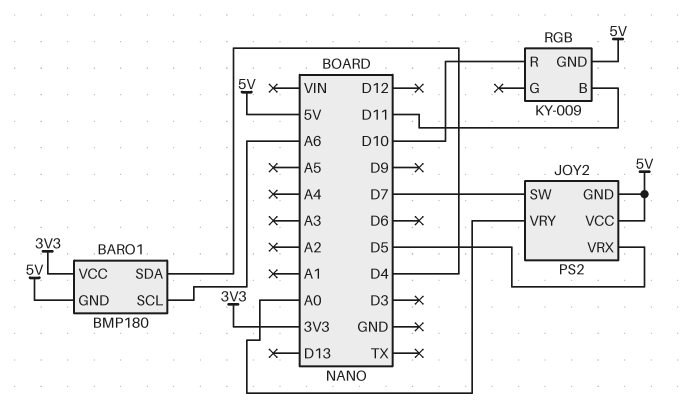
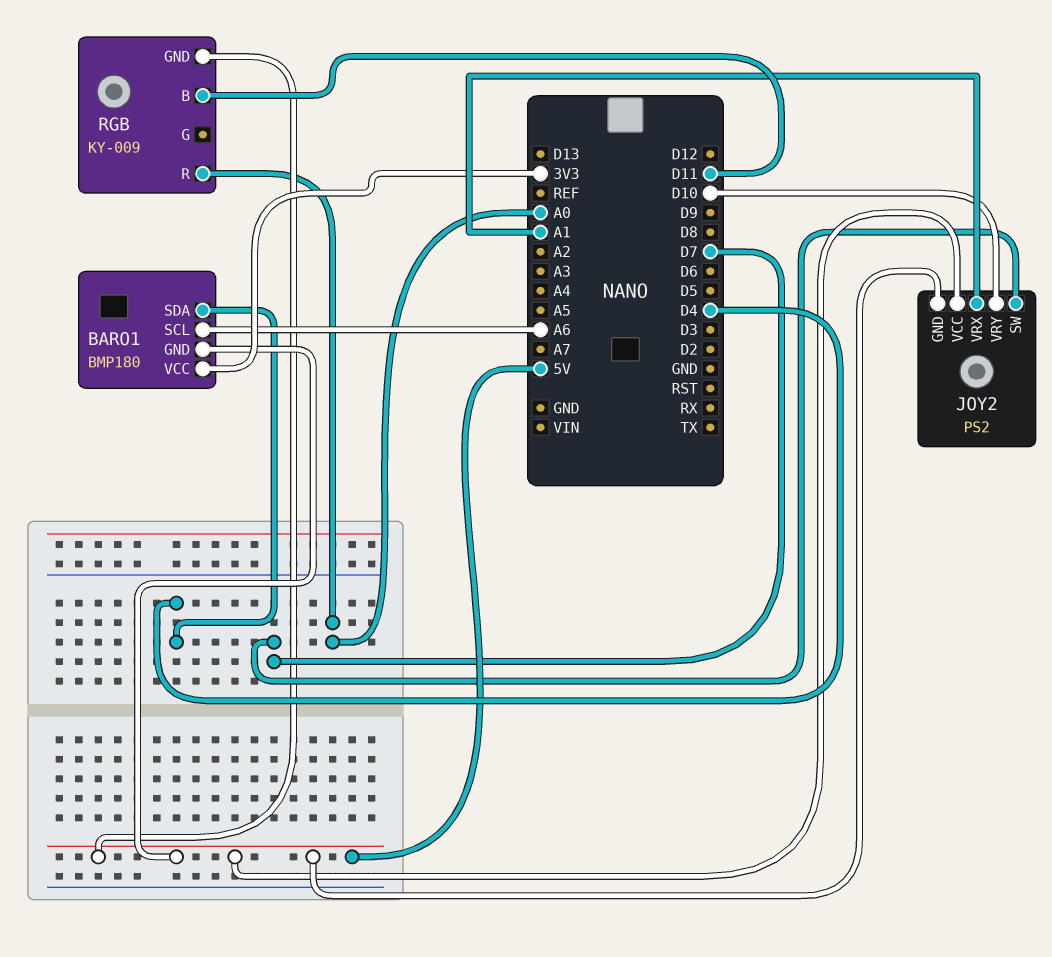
JOY2 pin VRX: D5 -> A1
JOY2 pin VRY: A0 -> D10
RGB pin R: D10 -> A0

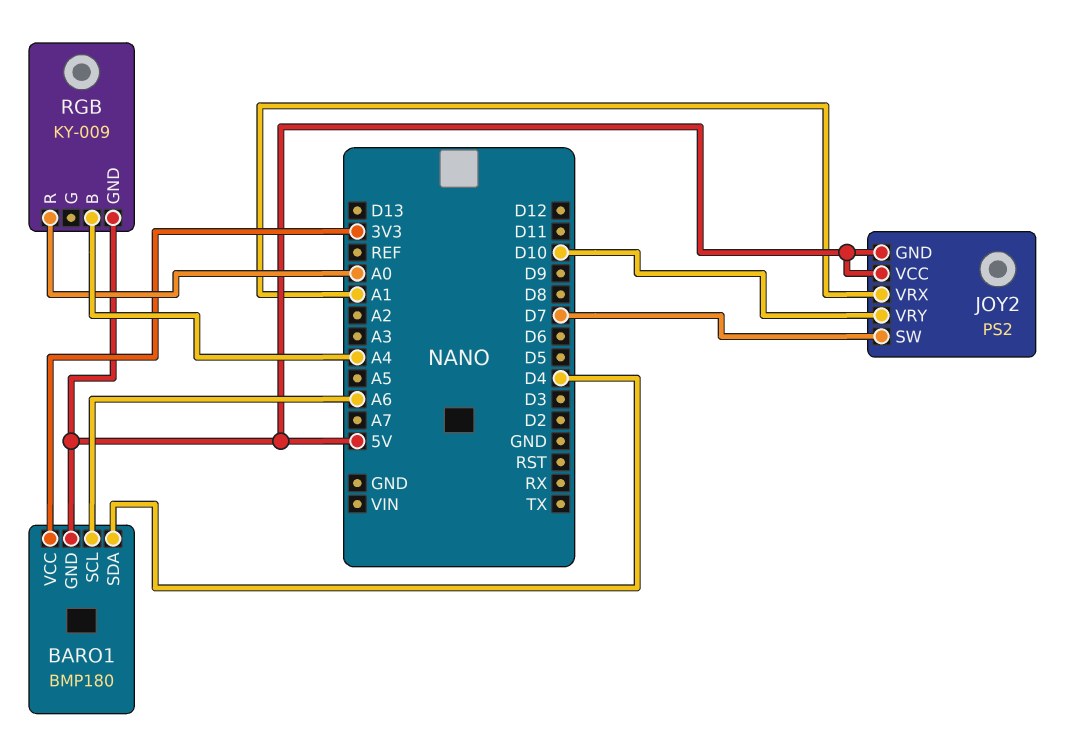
RGB pin B: D11 -> A4

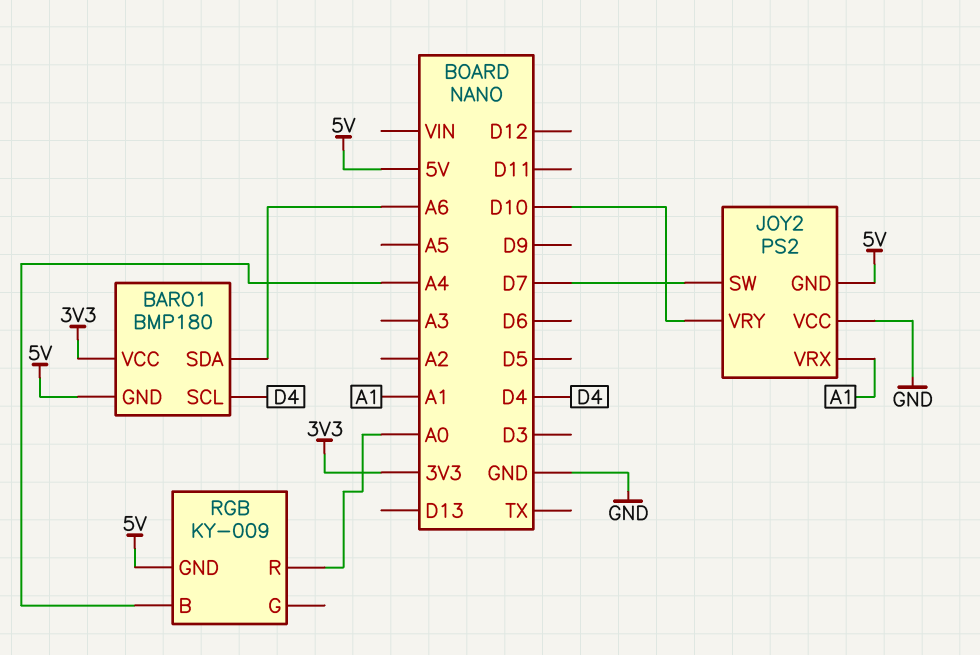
BARO1 pin SCL: A6 -> D4
BARO1 pin SDA: D4 -> A6
JOY2 pin VCC: 5V -> GND

